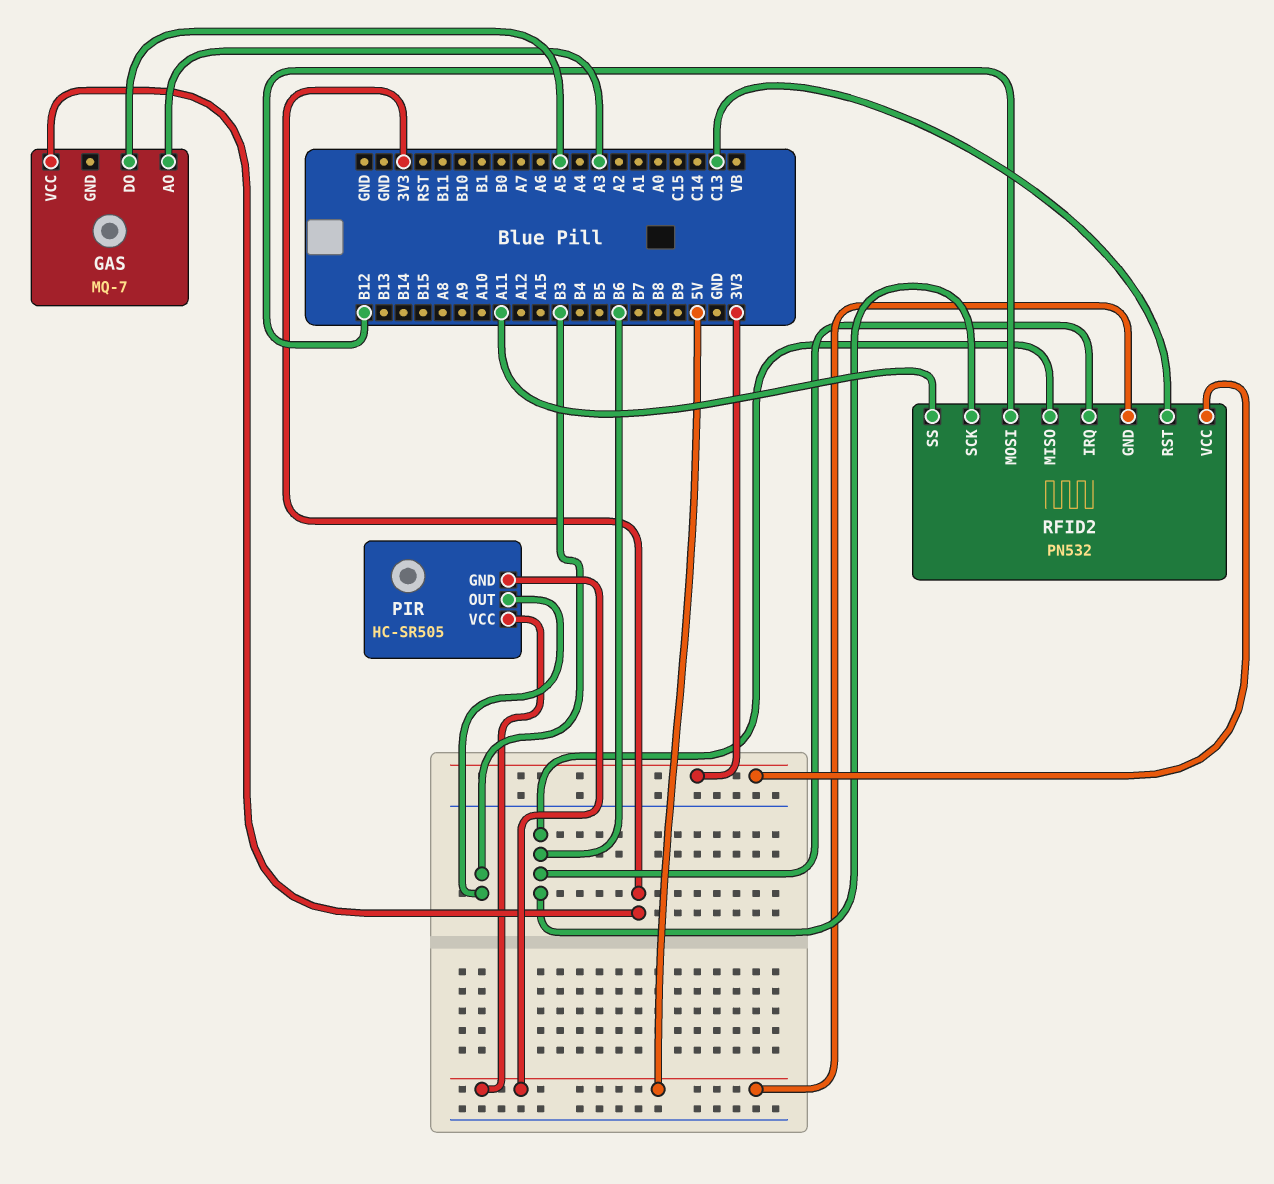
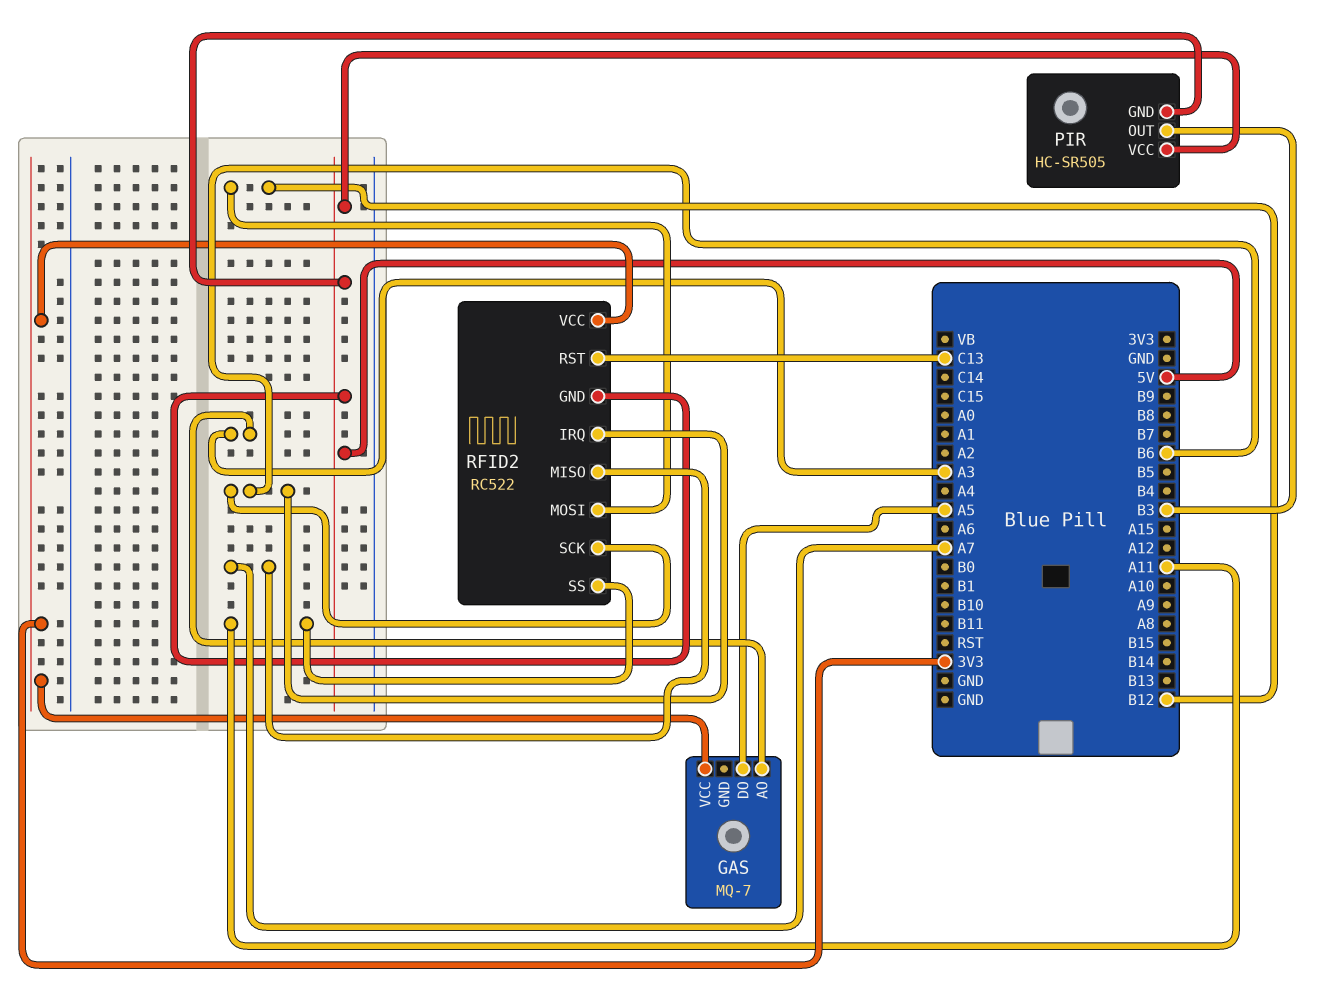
RFID2: PN532 -> RC522
RFID2 pin MISO: B6 -> A7

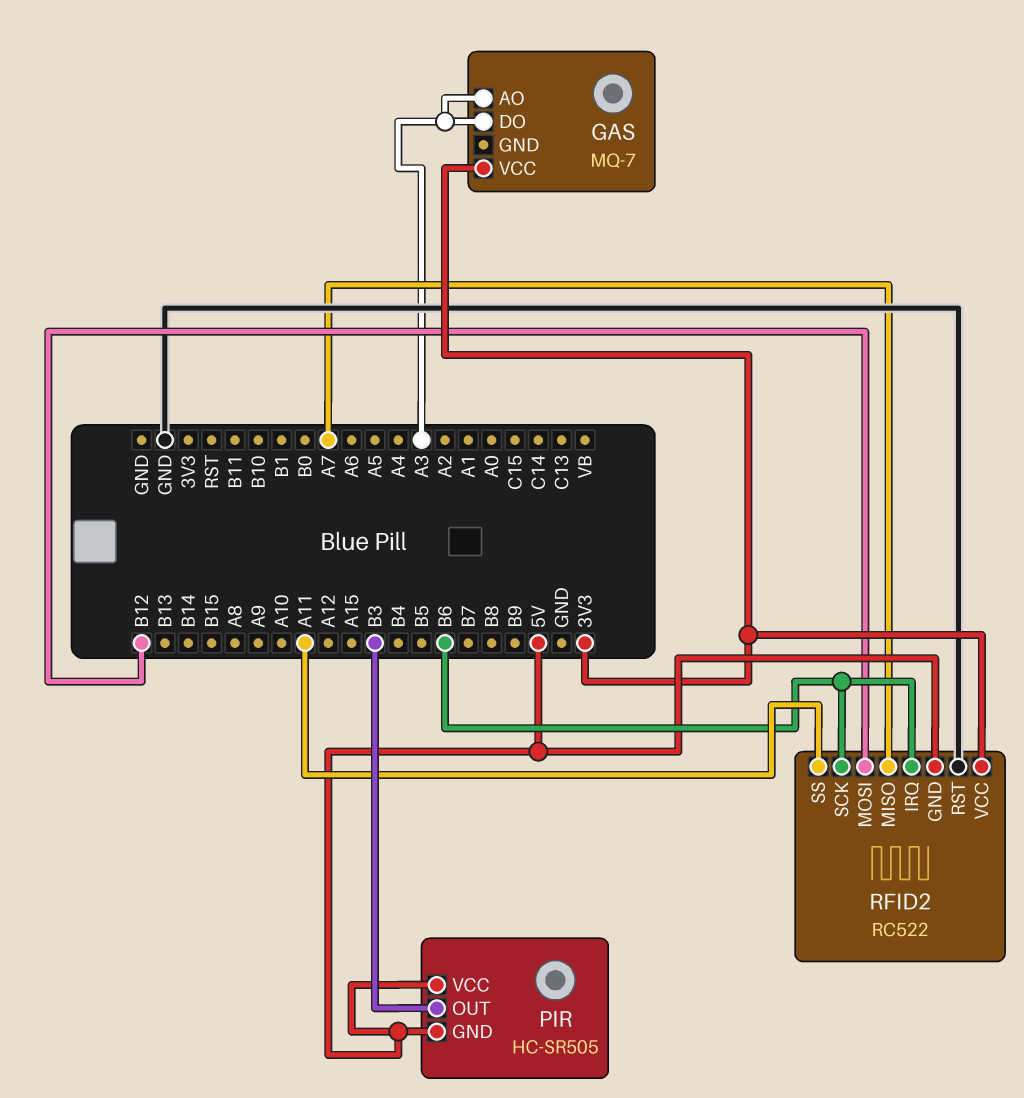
GAS pin DO: A5 -> A3
RFID2 pin RST: C13 -> GND

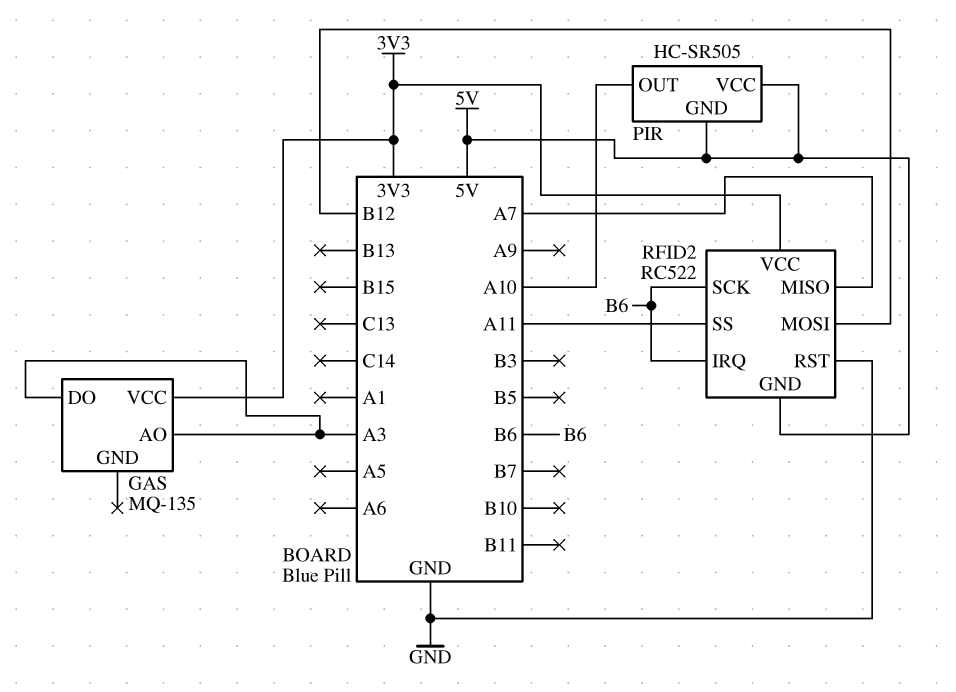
GAS: MQ-7 -> MQ-135
PIR pin OUT: B3 -> A10

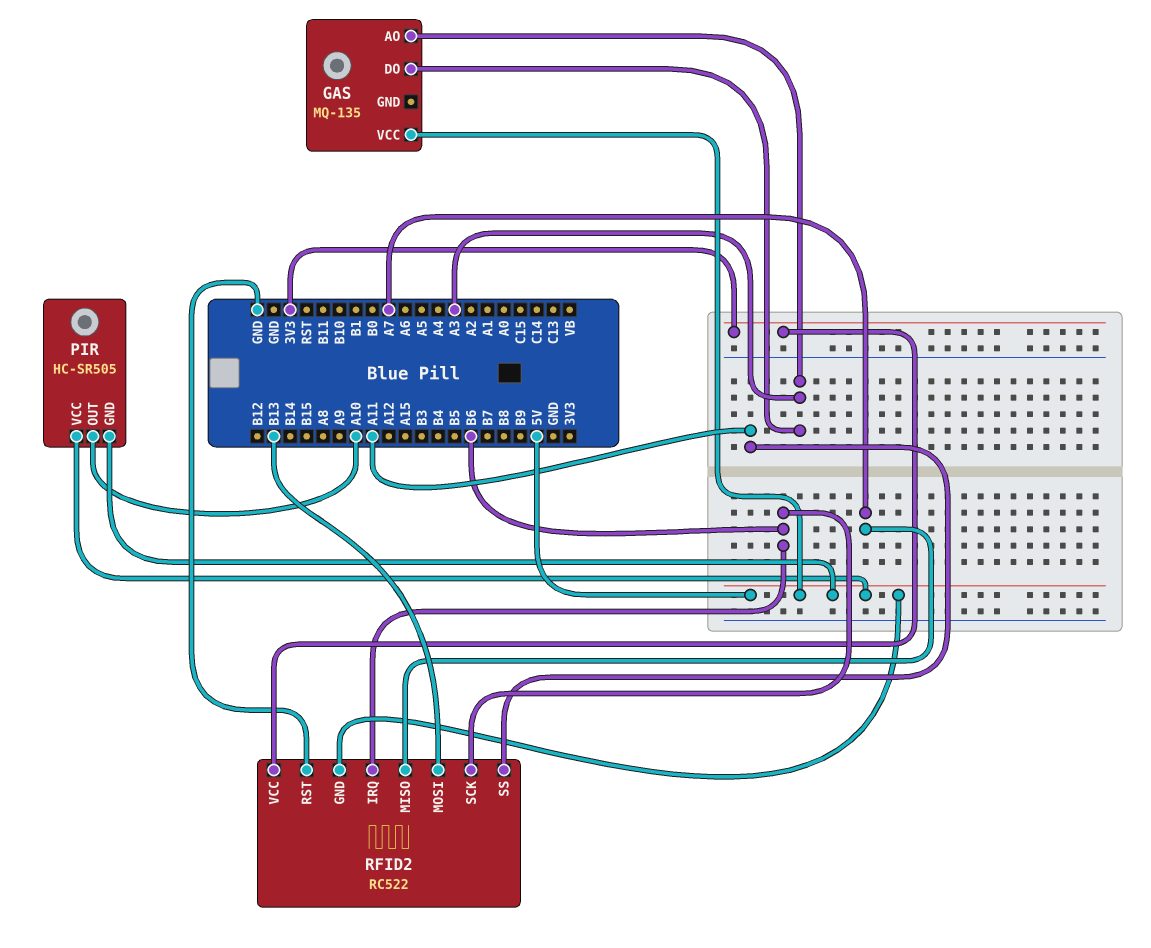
GAS pin VCC: 3V3 -> 5V
RFID2 pin MOSI: B12 -> B13

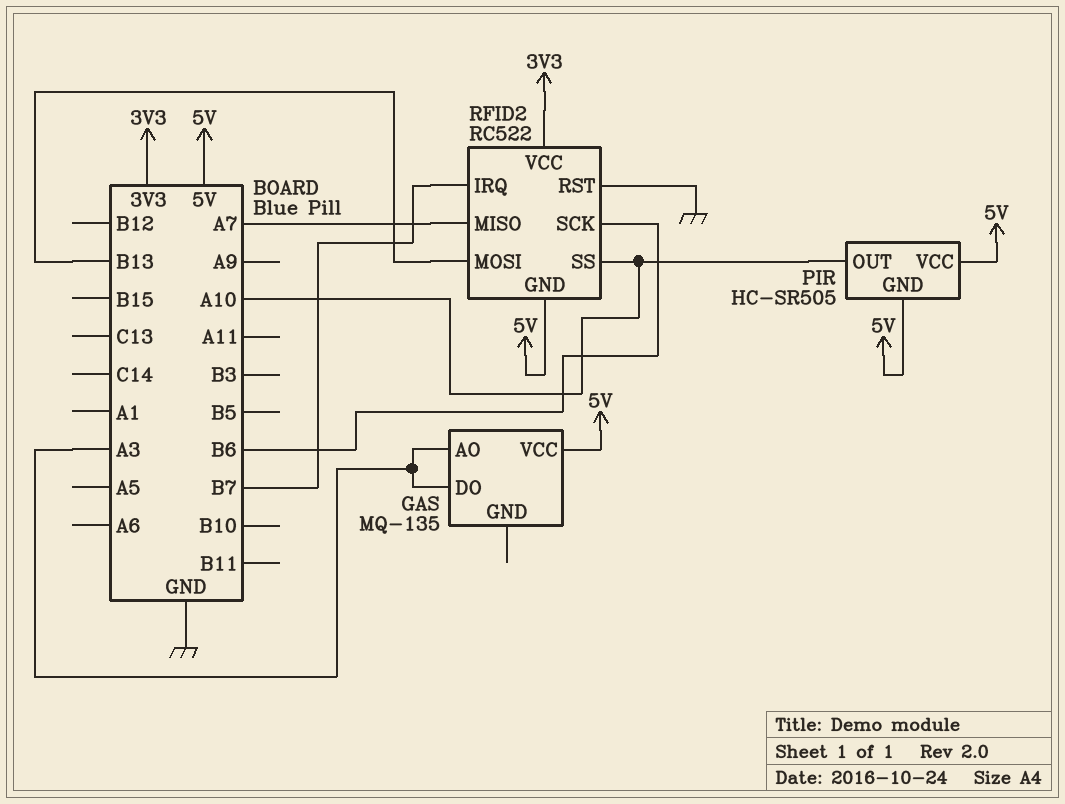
RFID2 pin IRQ: B6 -> B7
RFID2 pin SS: A11 -> A10

